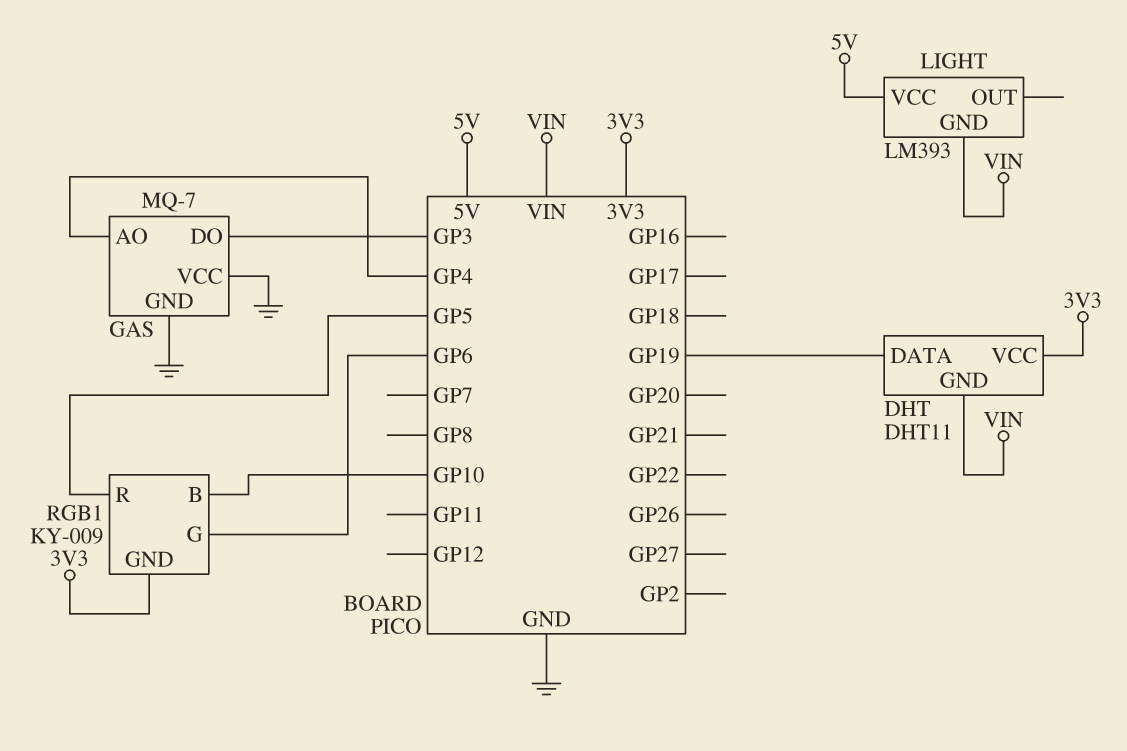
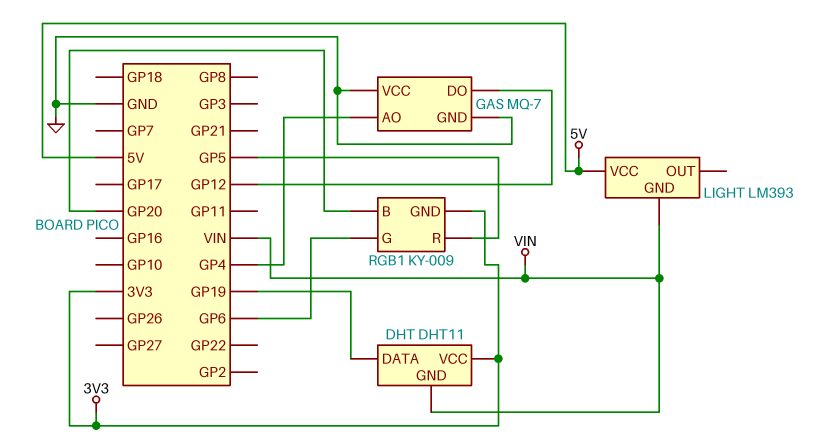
GAS pin DO: GP3 -> GP12
RGB1 pin B: GP10 -> GP20

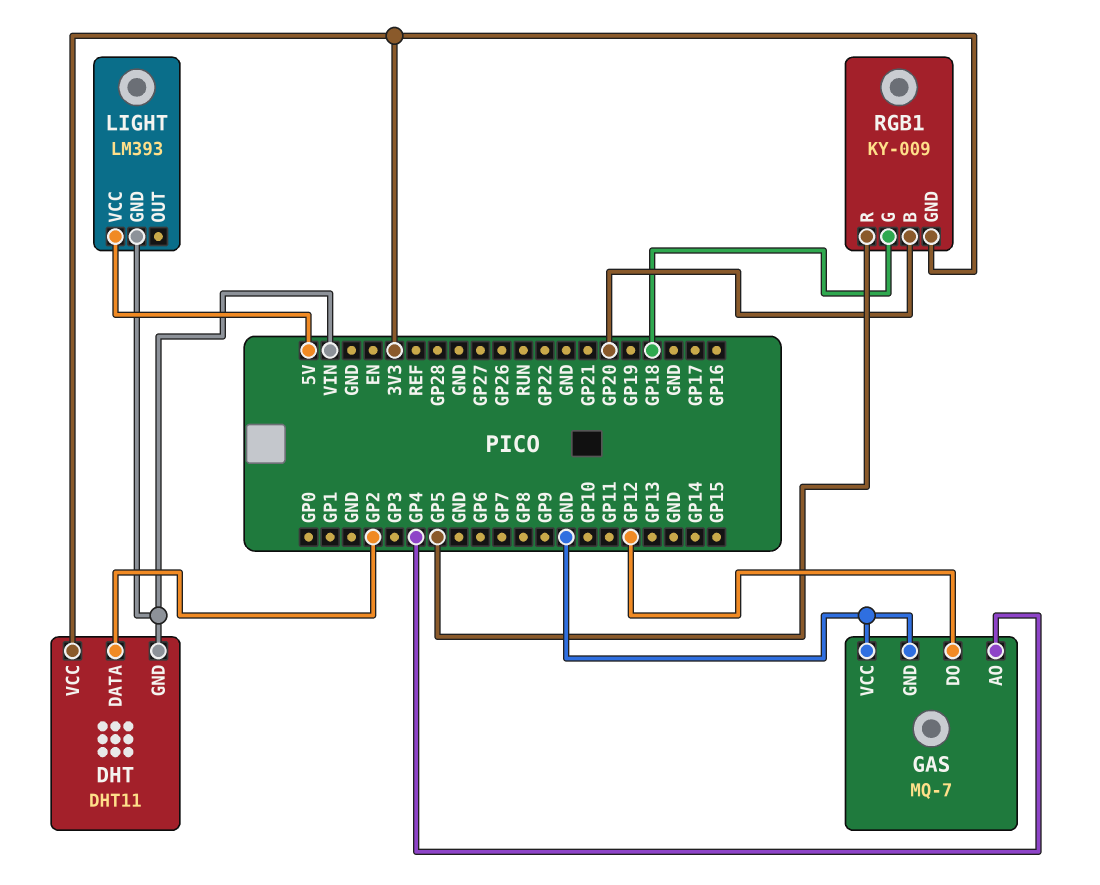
DHT pin DATA: GP19 -> GP2
RGB1 pin G: GP6 -> GP18

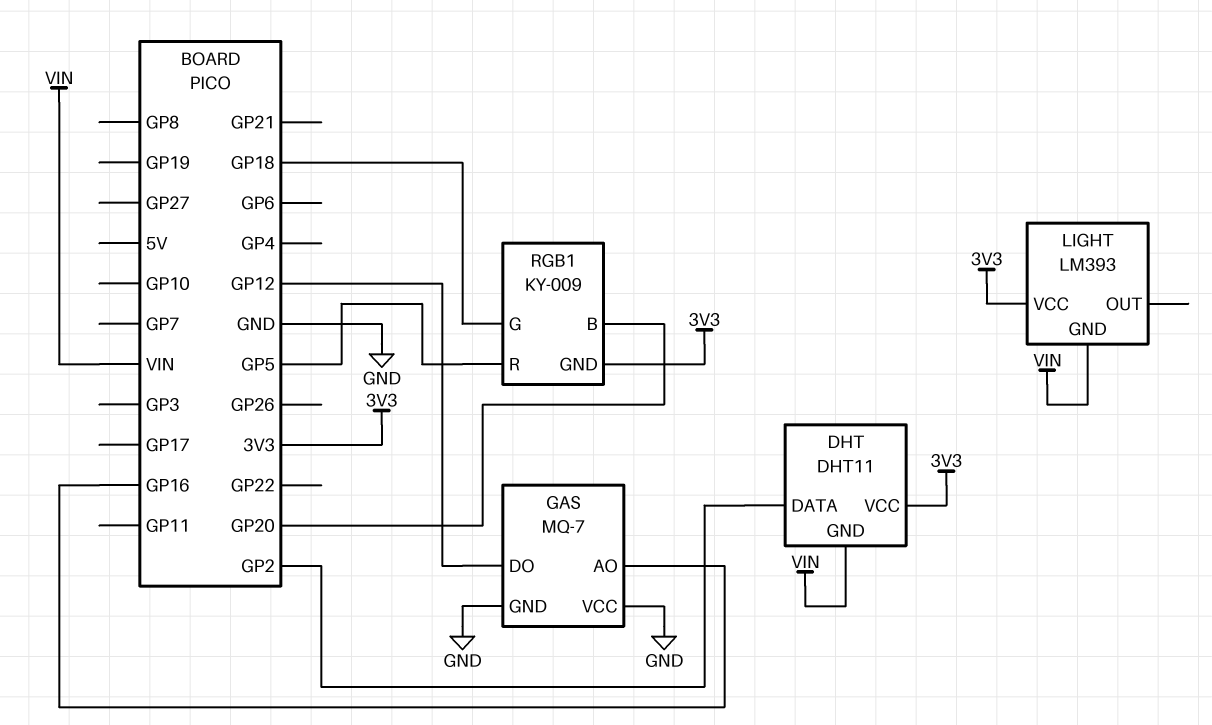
GAS pin AO: GP4 -> GP16
LIGHT pin VCC: 5V -> 3V3

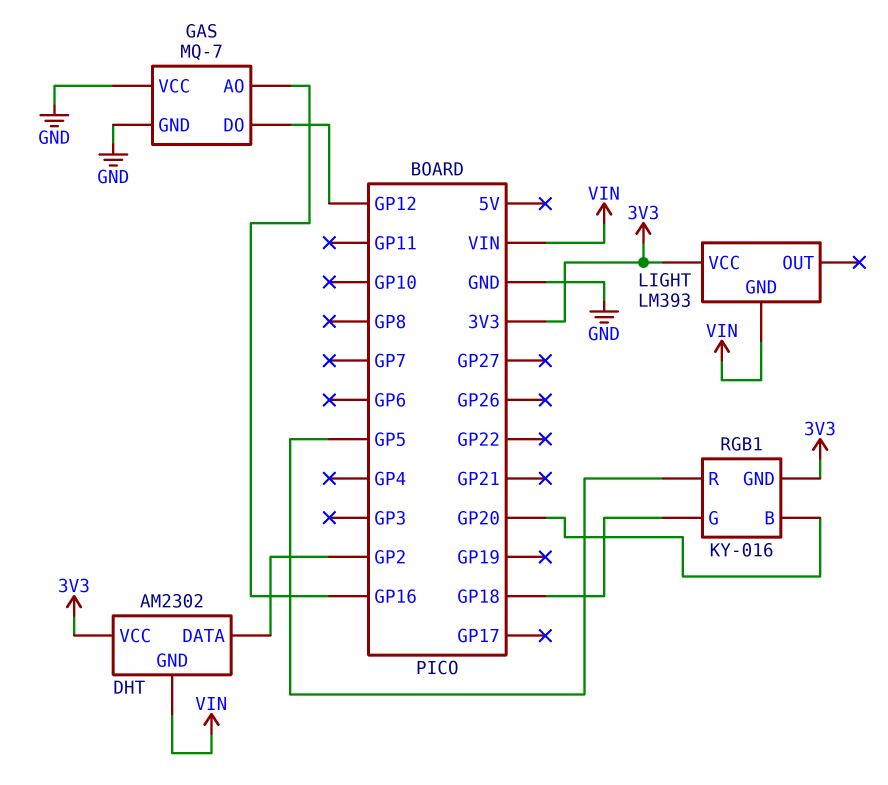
DHT: DHT11 -> AM2302
RGB1: KY-009 -> KY-016

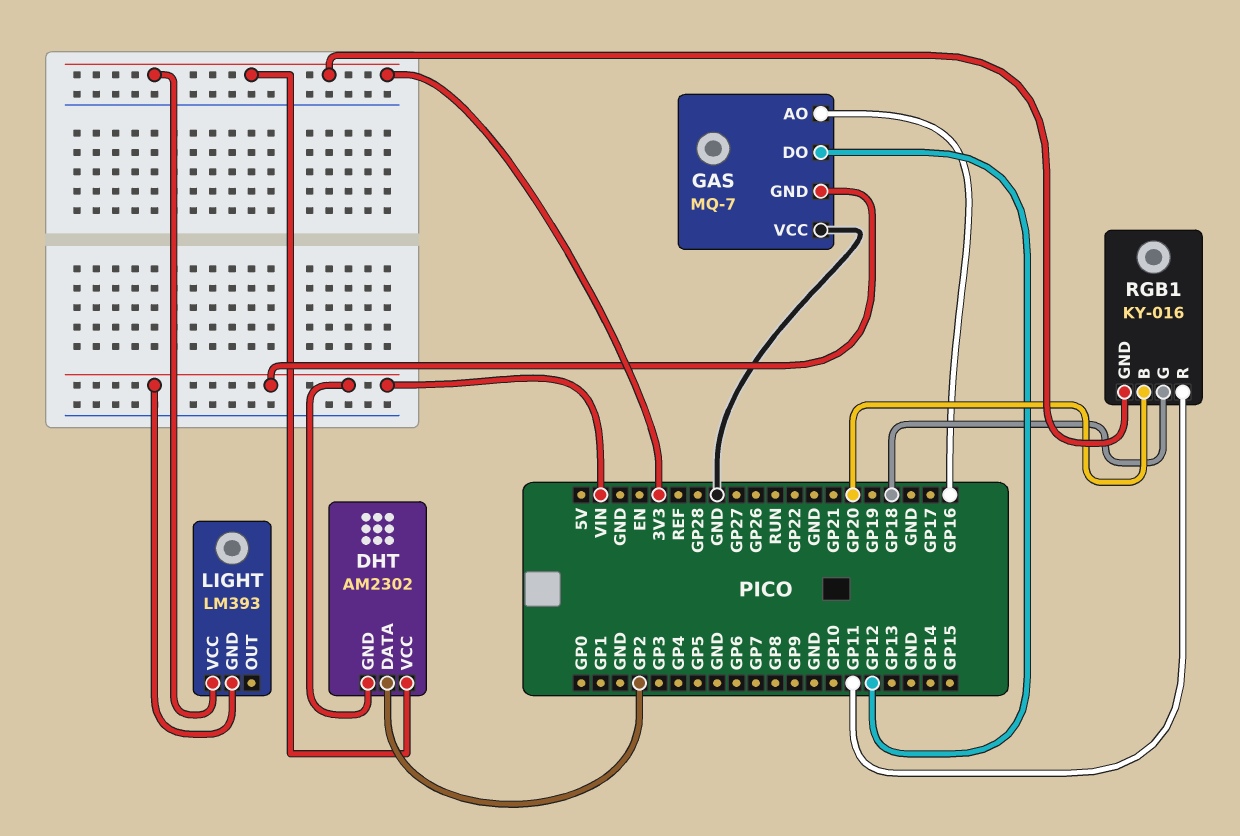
GAS pin GND: GND -> VIN
RGB1 pin R: GP5 -> GP11

